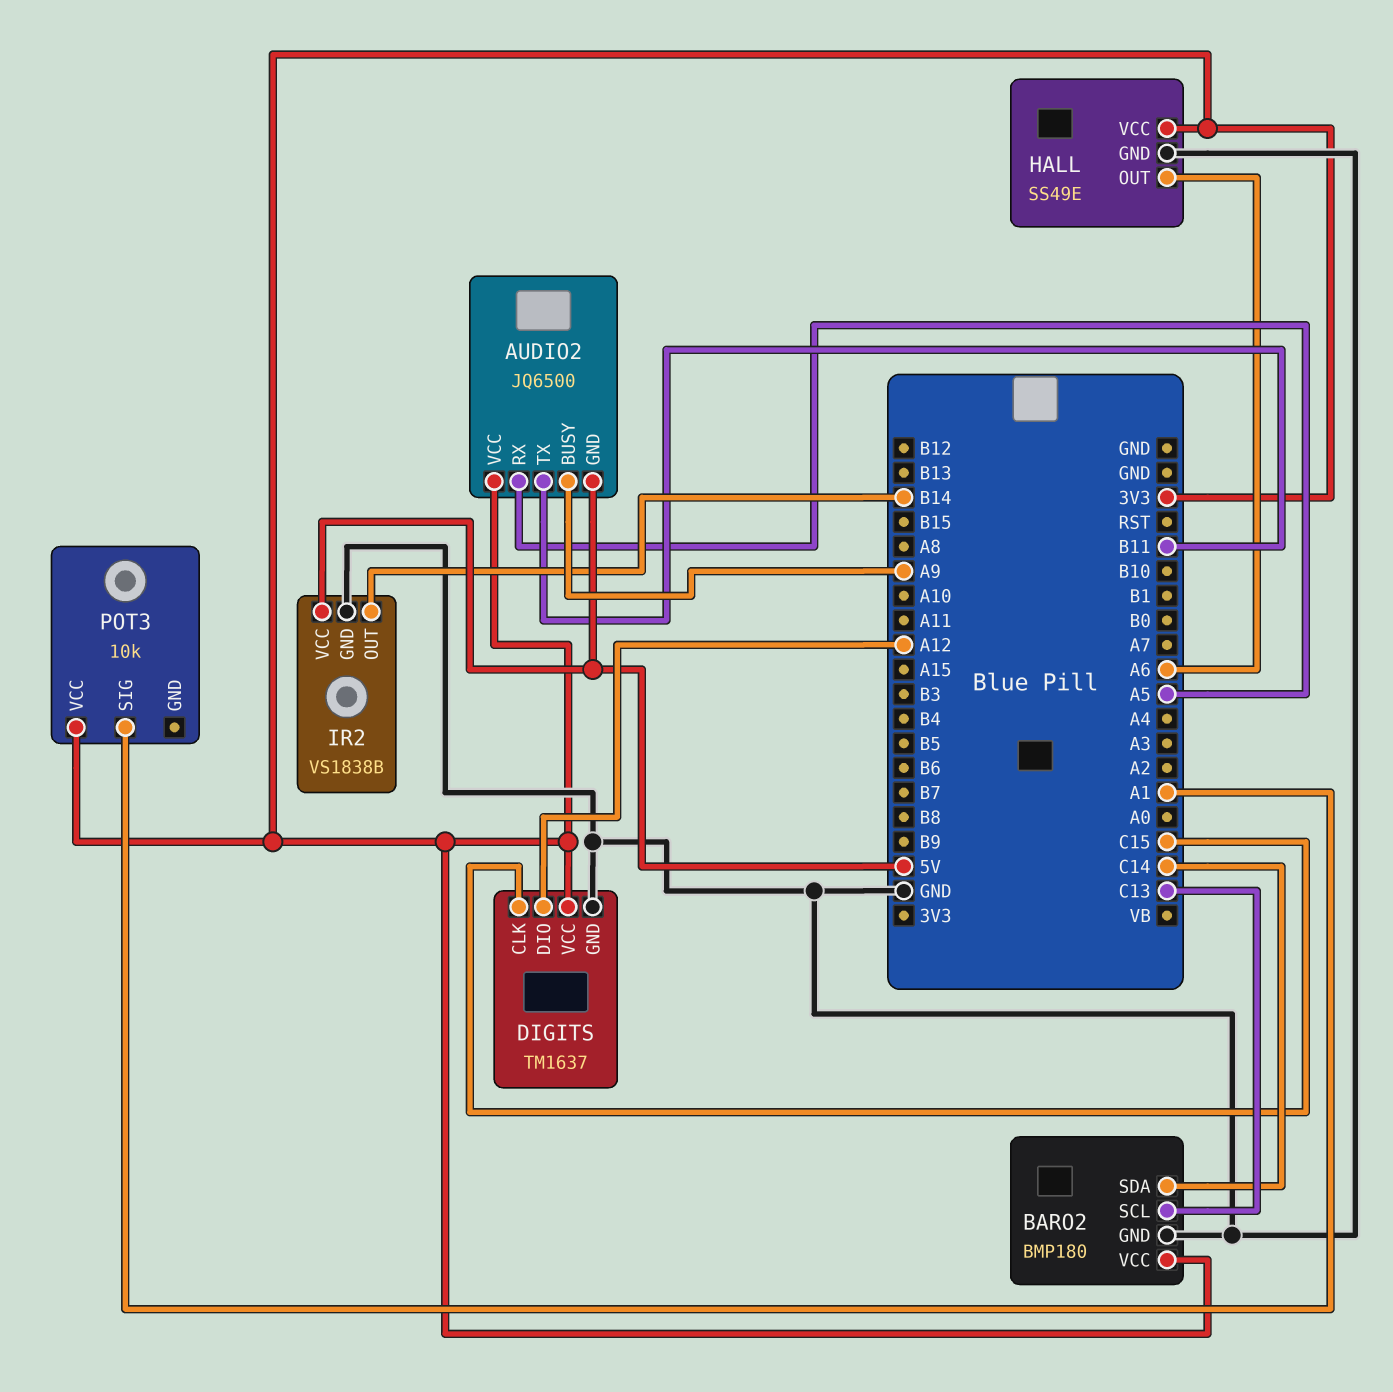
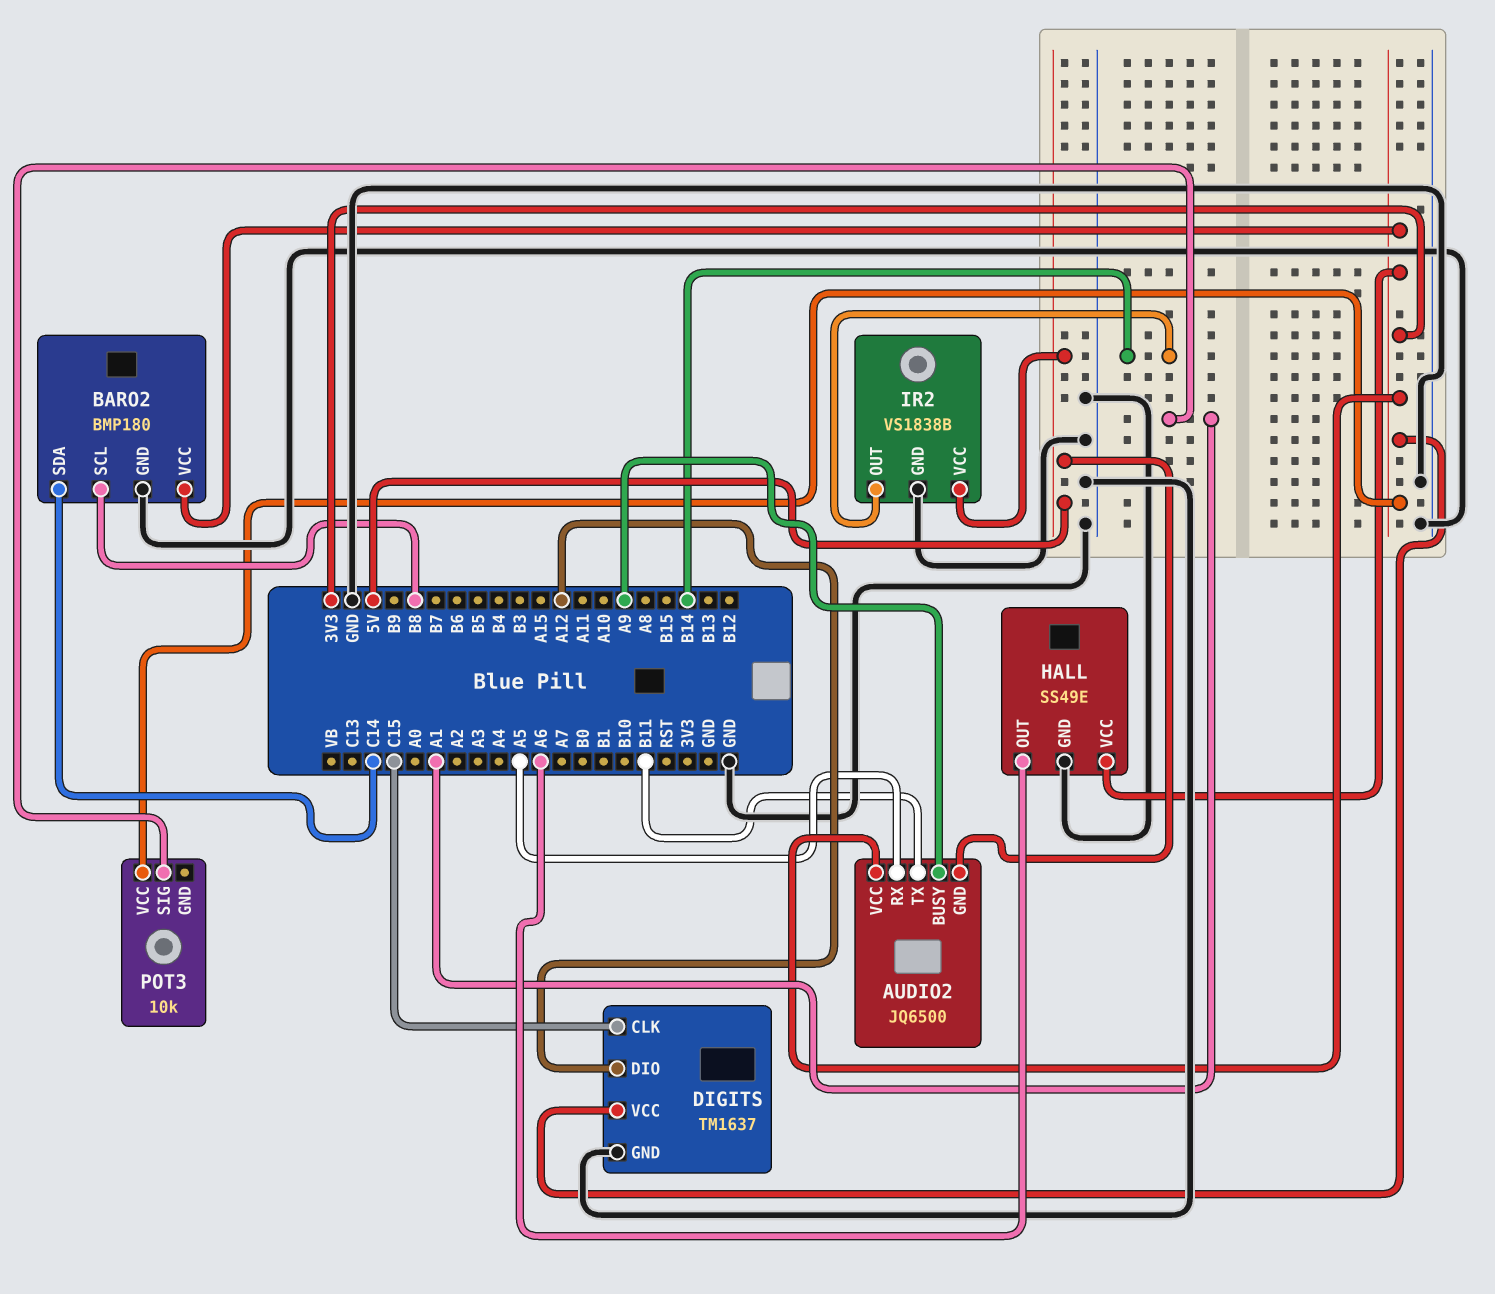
BARO2 pin SCL: C13 -> B8

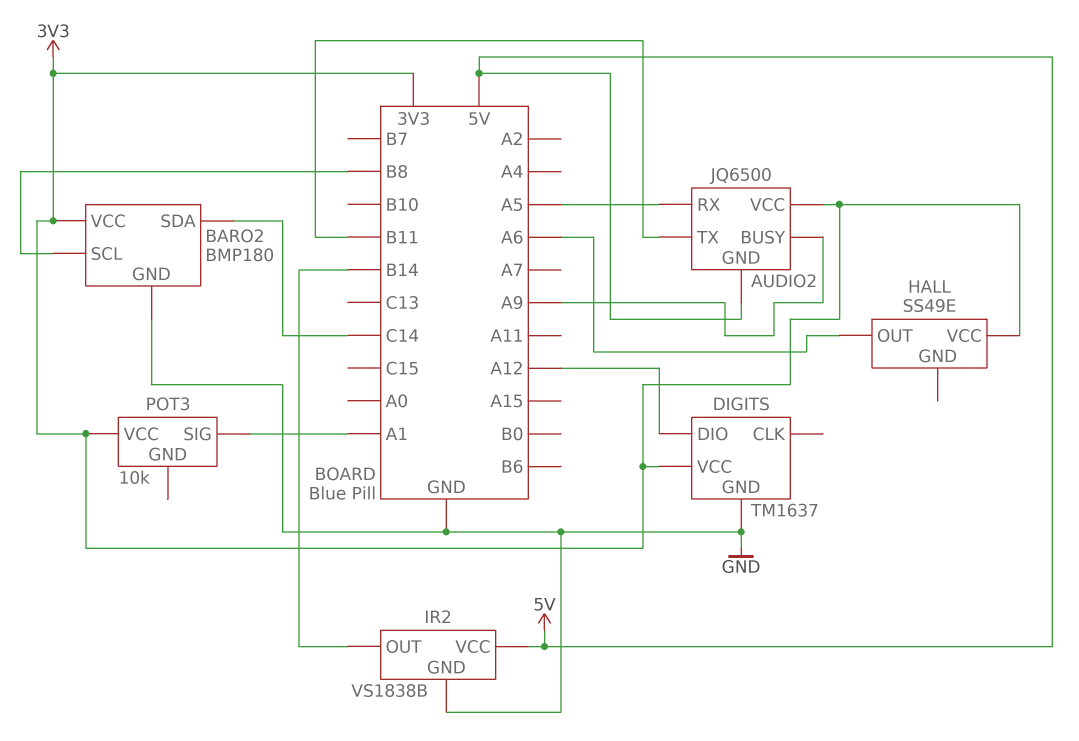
DIGITS pin CLK: C15 -> none
HALL pin GND: GND -> none

